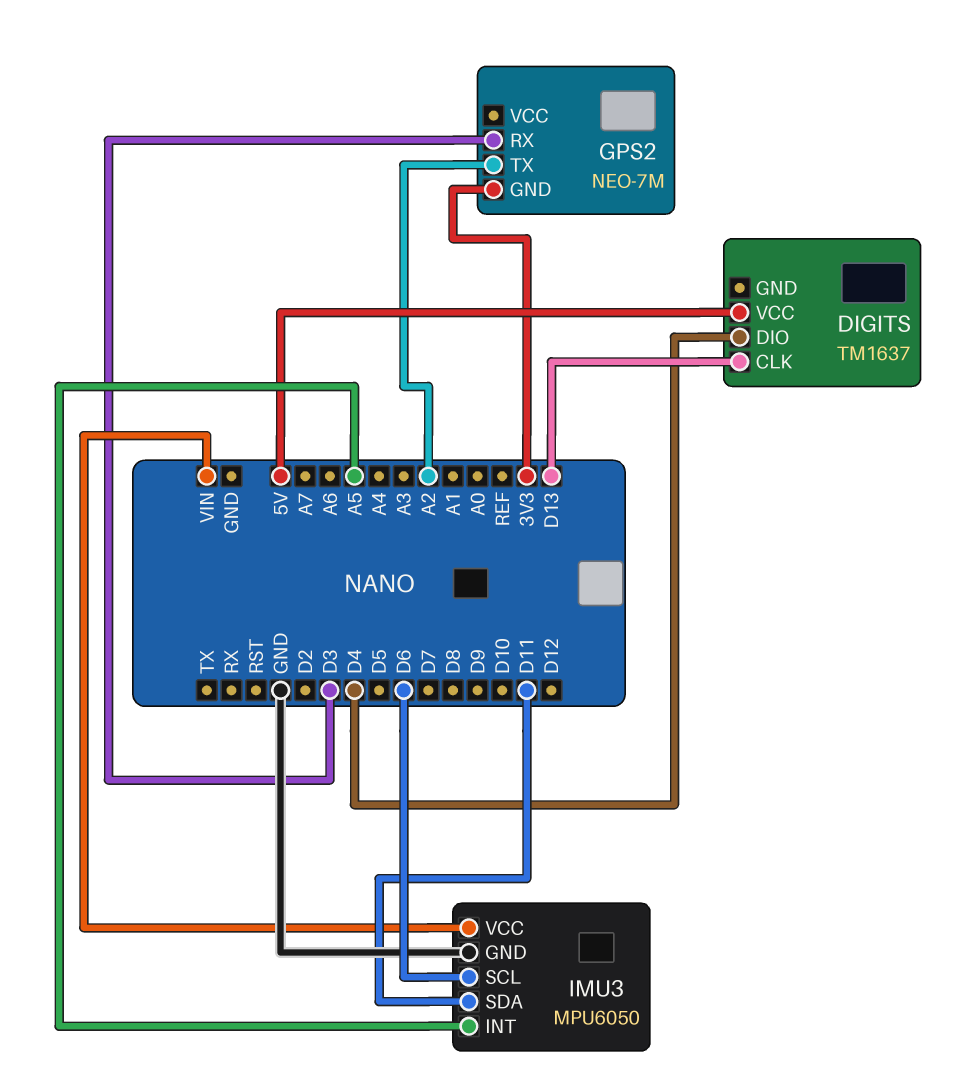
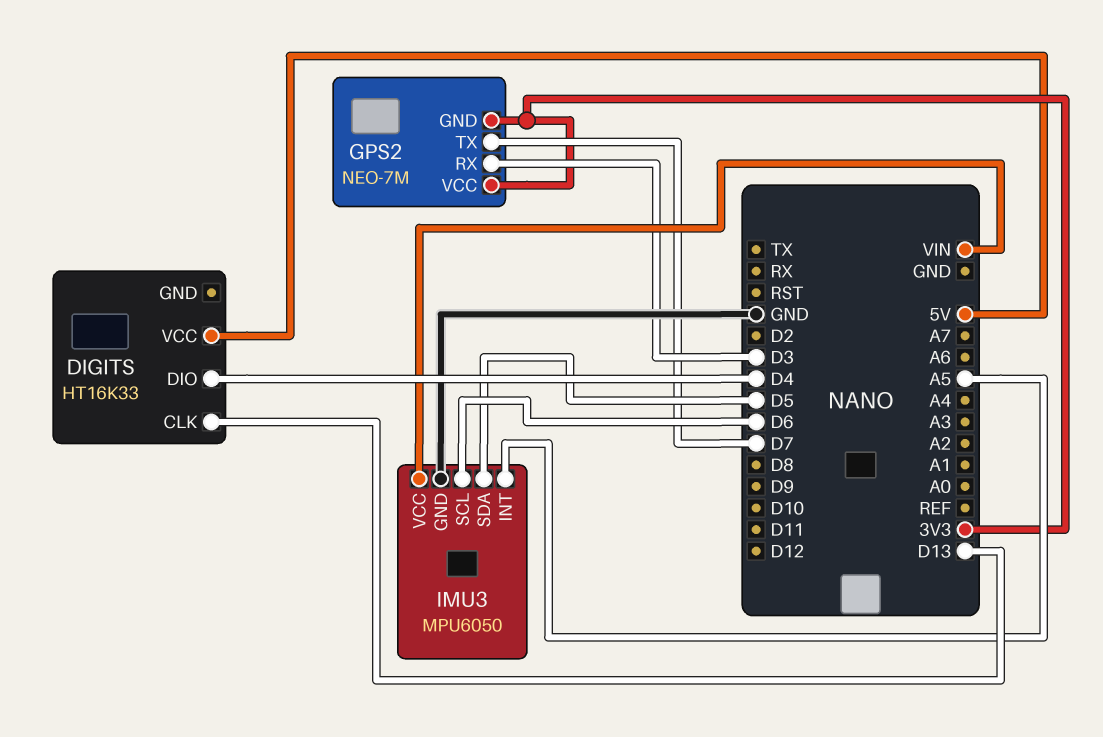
DIGITS: TM1637 -> HT16K33
GPS2 pin TX: A2 -> D7
GPS2 pin VCC: none -> 3V3
IMU3 pin SDA: D11 -> D5

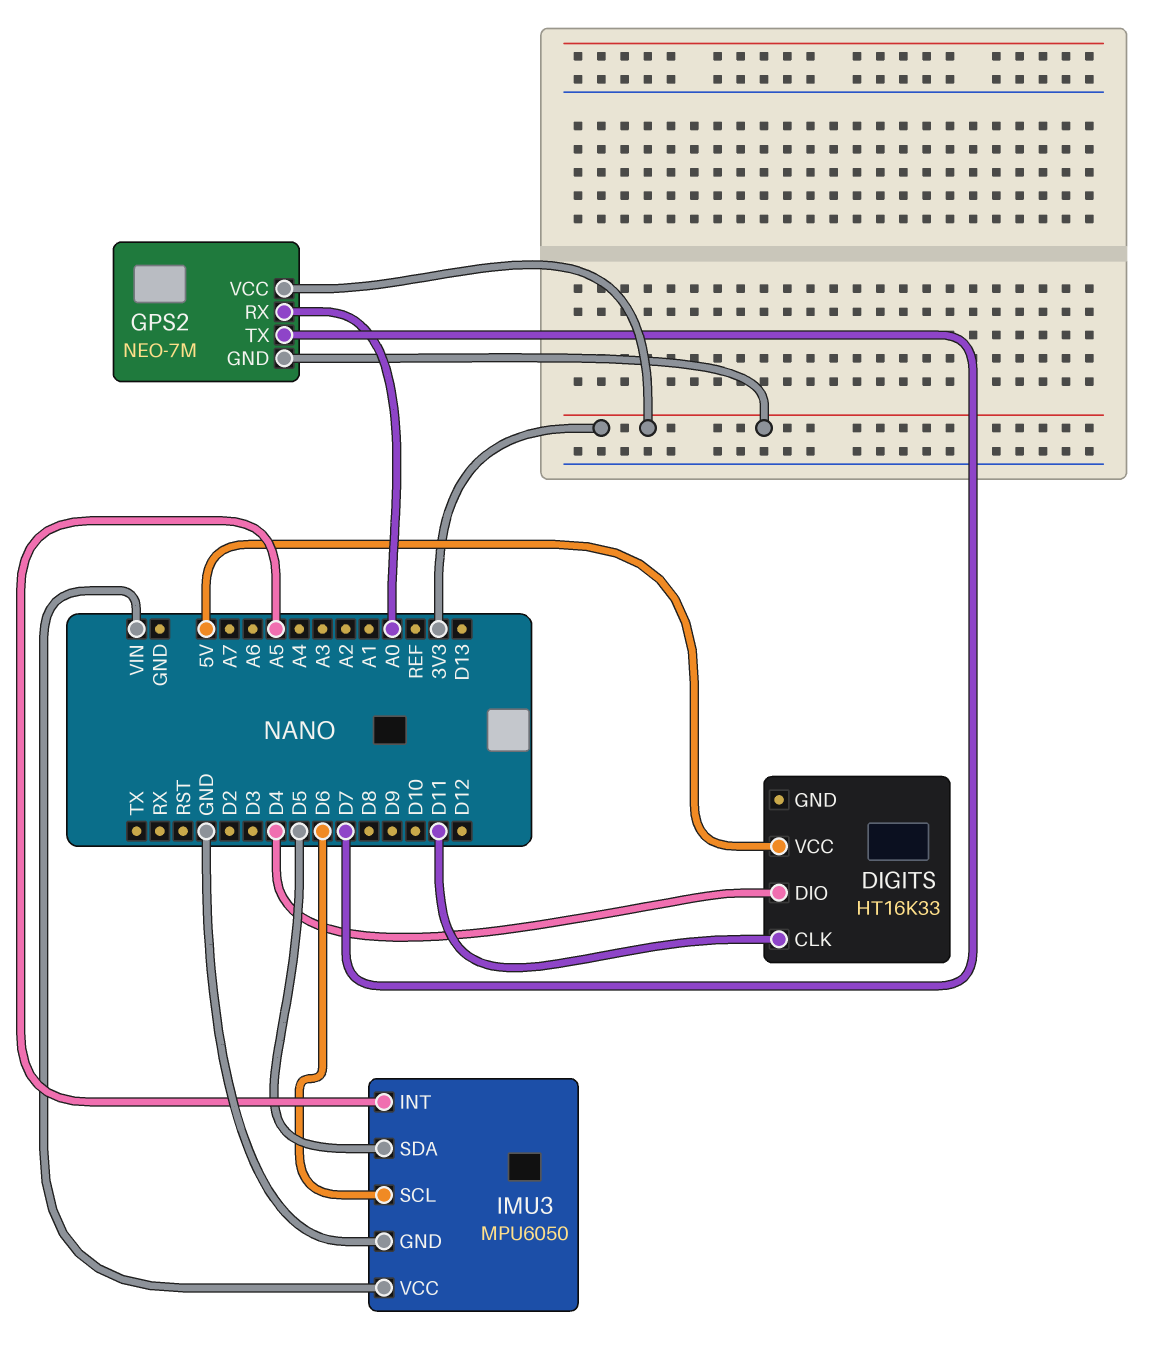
DIGITS pin CLK: D13 -> D11
GPS2 pin RX: D3 -> A0

